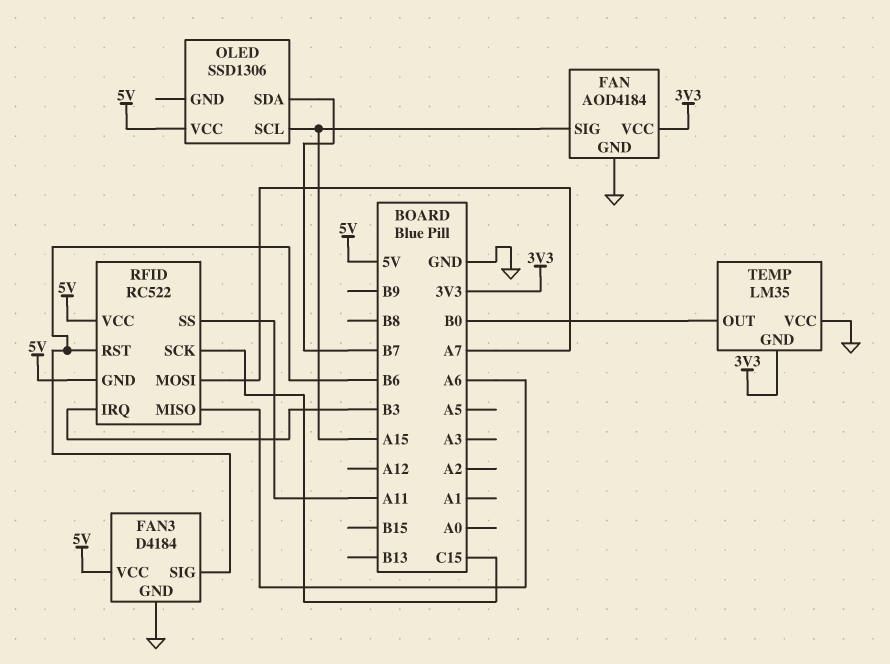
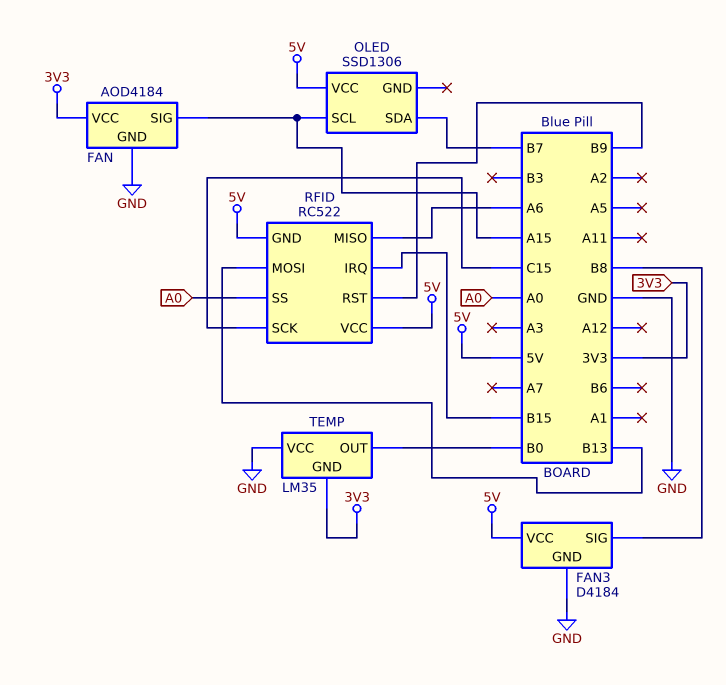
FAN3 pin SIG: B6 -> B8
RFID pin IRQ: B3 -> B15
RFID pin MOSI: A7 -> B13
RFID pin RST: B6 -> B9
RFID pin SS: A11 -> A0

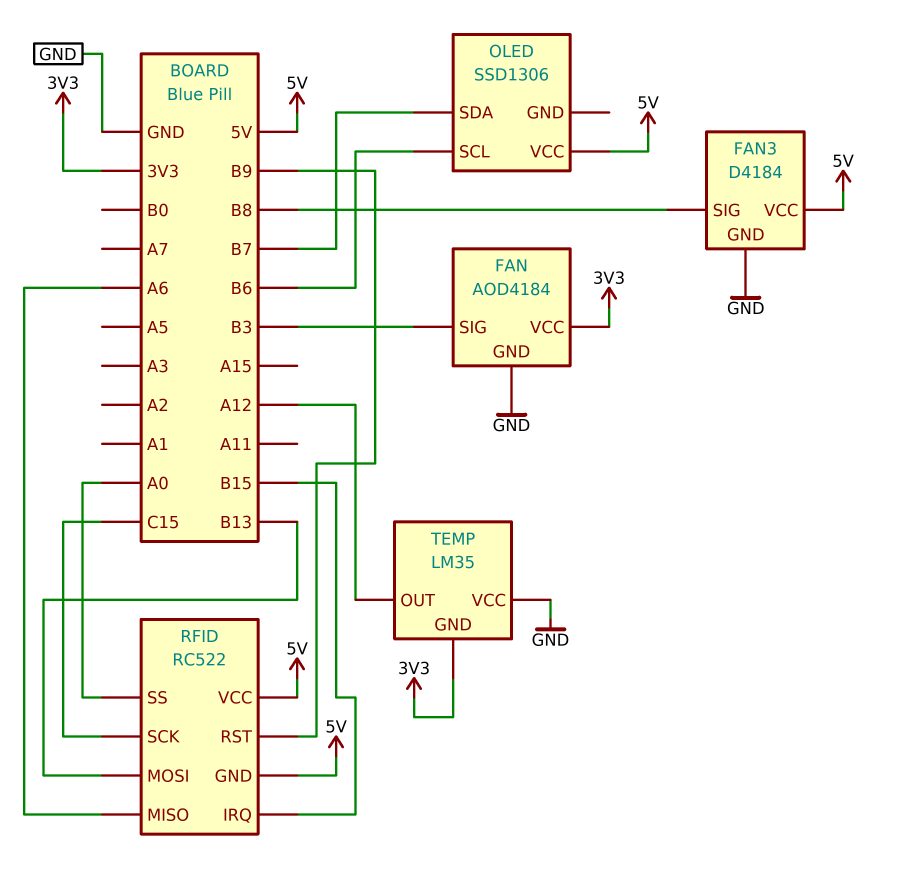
FAN pin SIG: A15 -> B3
OLED pin SCL: A15 -> B6
TEMP pin OUT: B0 -> A12

